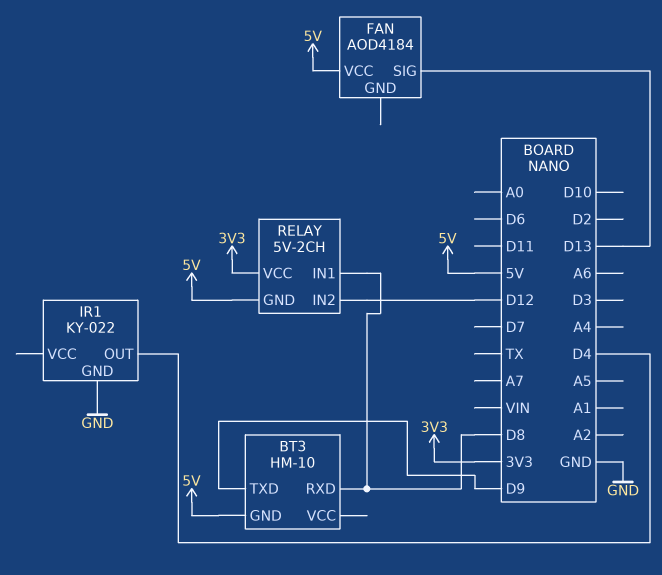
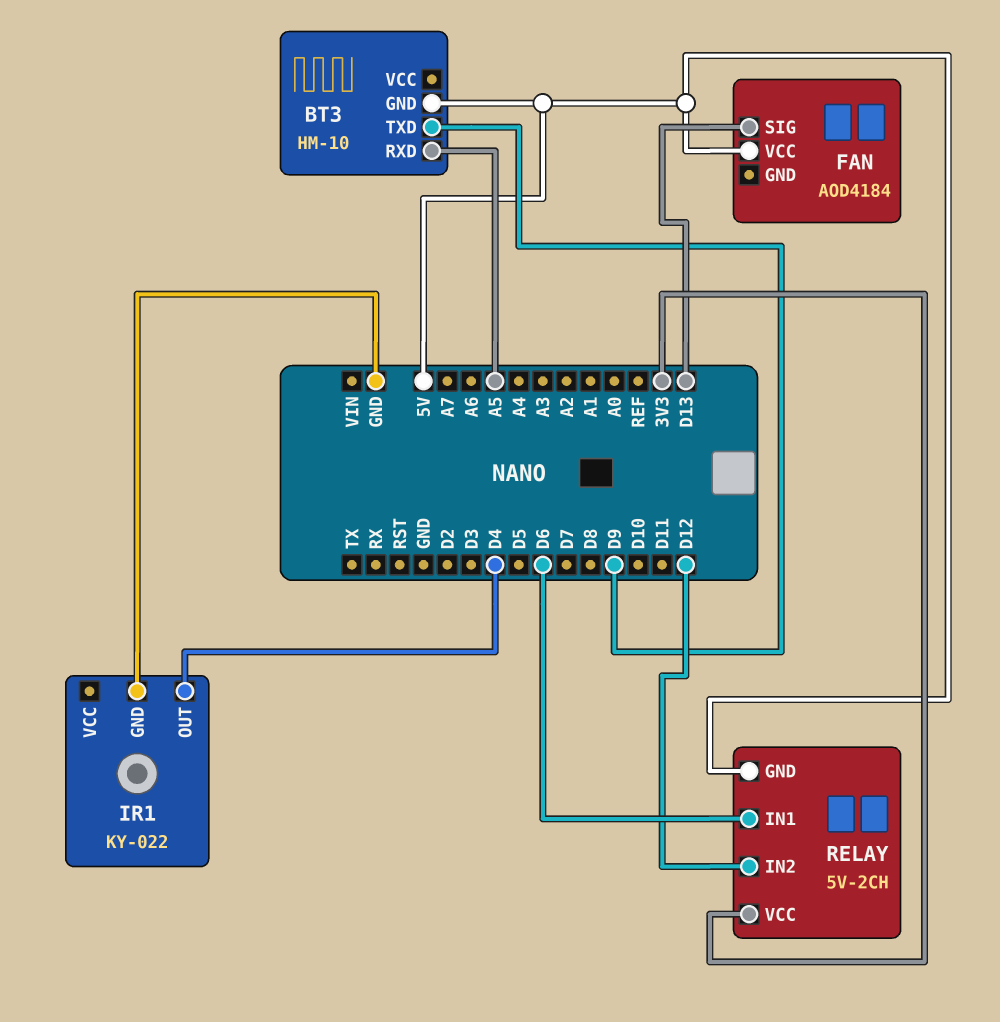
BT3 pin RXD: D8 -> A5
RELAY pin IN1: D8 -> D6

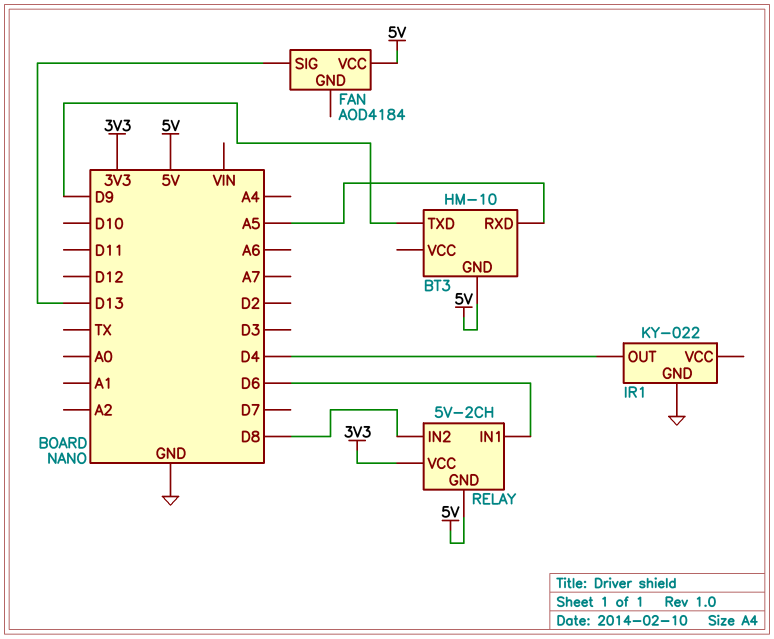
RELAY pin IN2: D12 -> D8

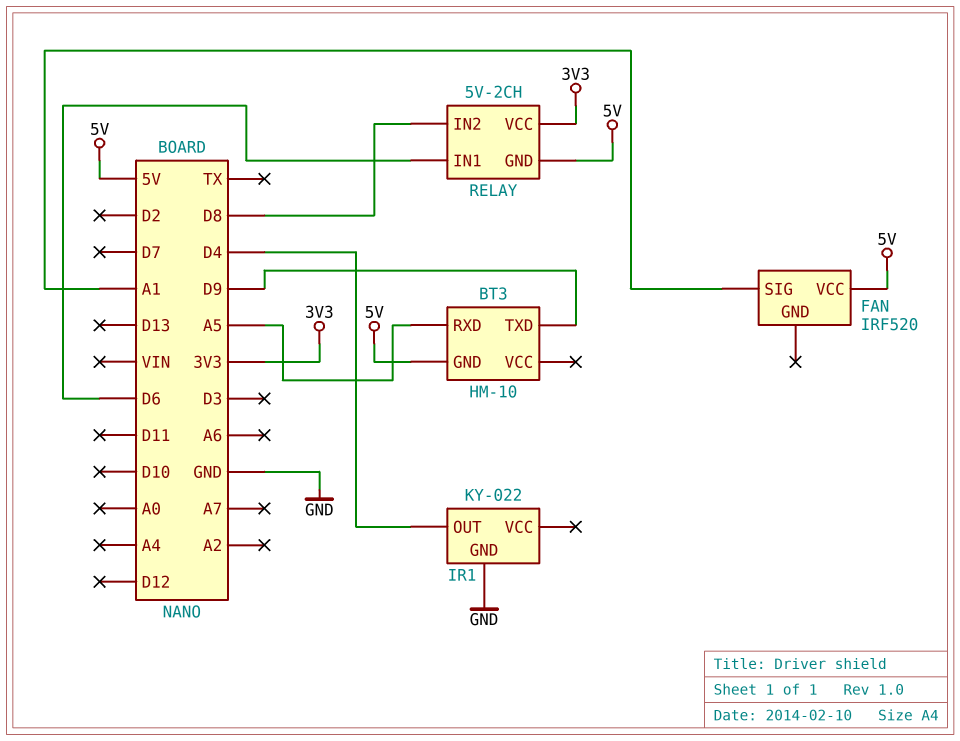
FAN: AOD4184 -> IRF520
FAN pin SIG: D13 -> A1

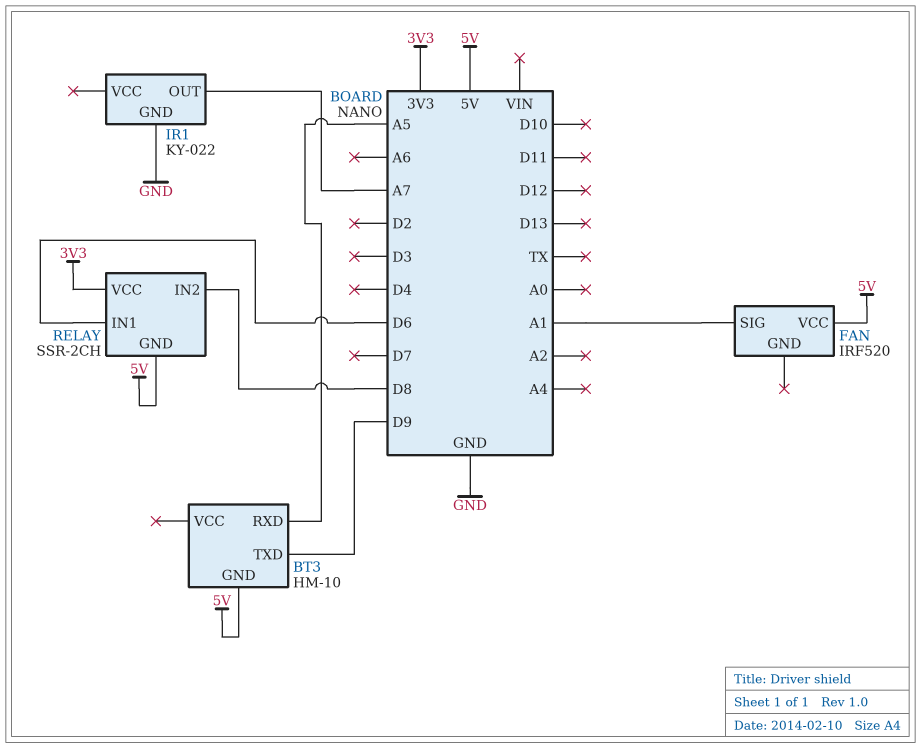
IR1 pin OUT: D4 -> A7
RELAY: 5V-2CH -> SSR-2CH

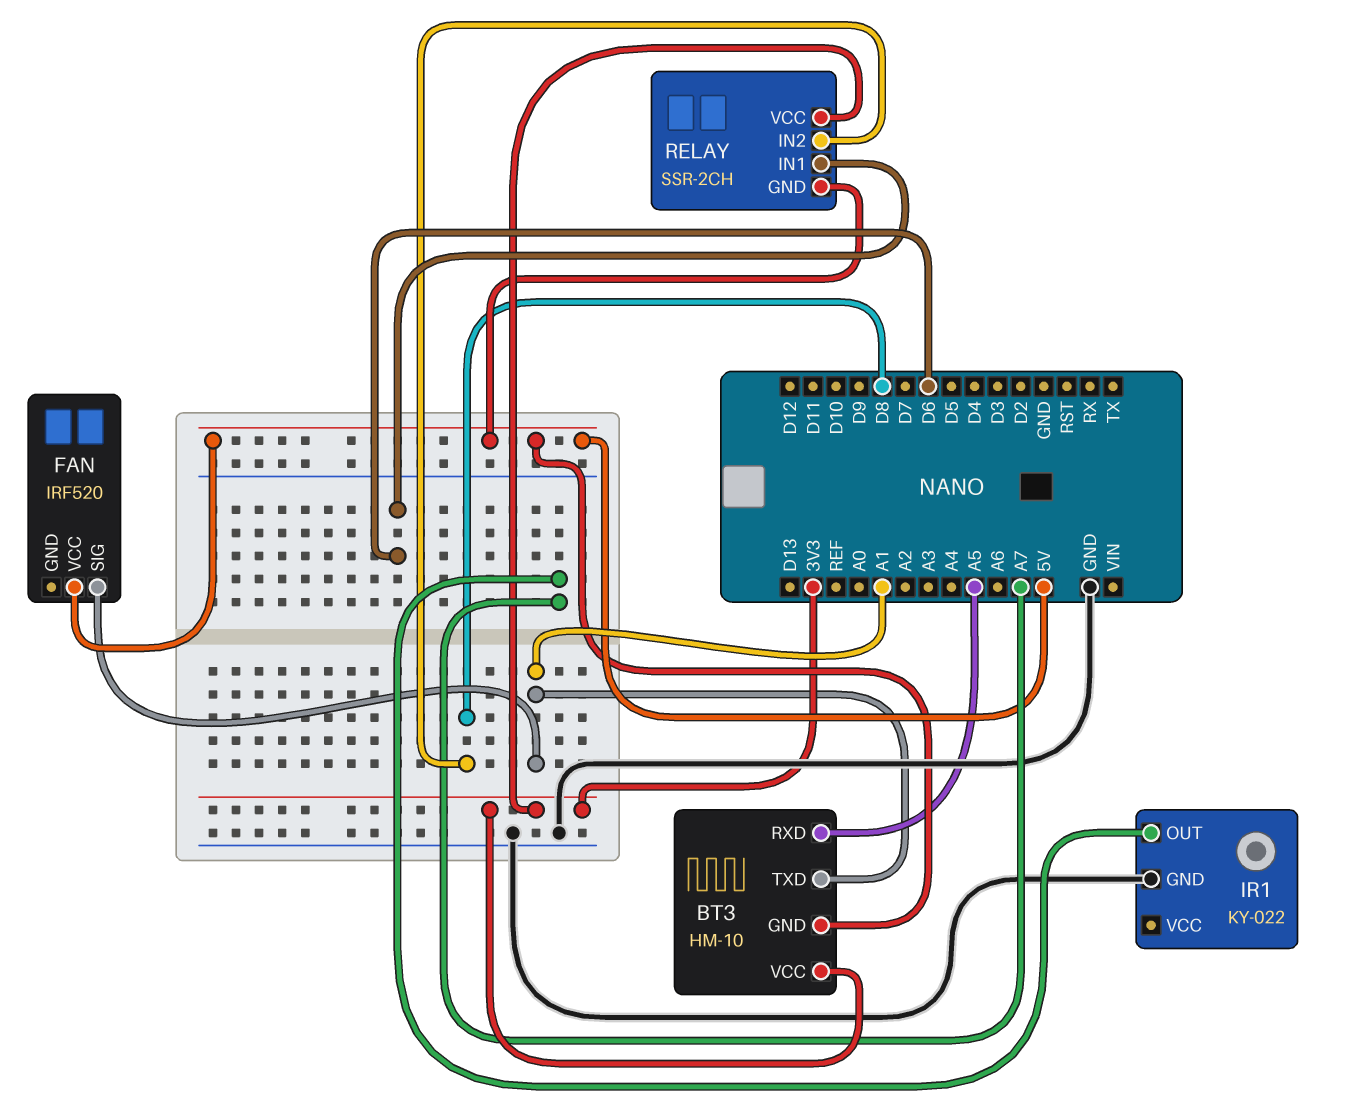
BT3 pin TXD: D9 -> A1
BT3 pin VCC: none -> 3V3

